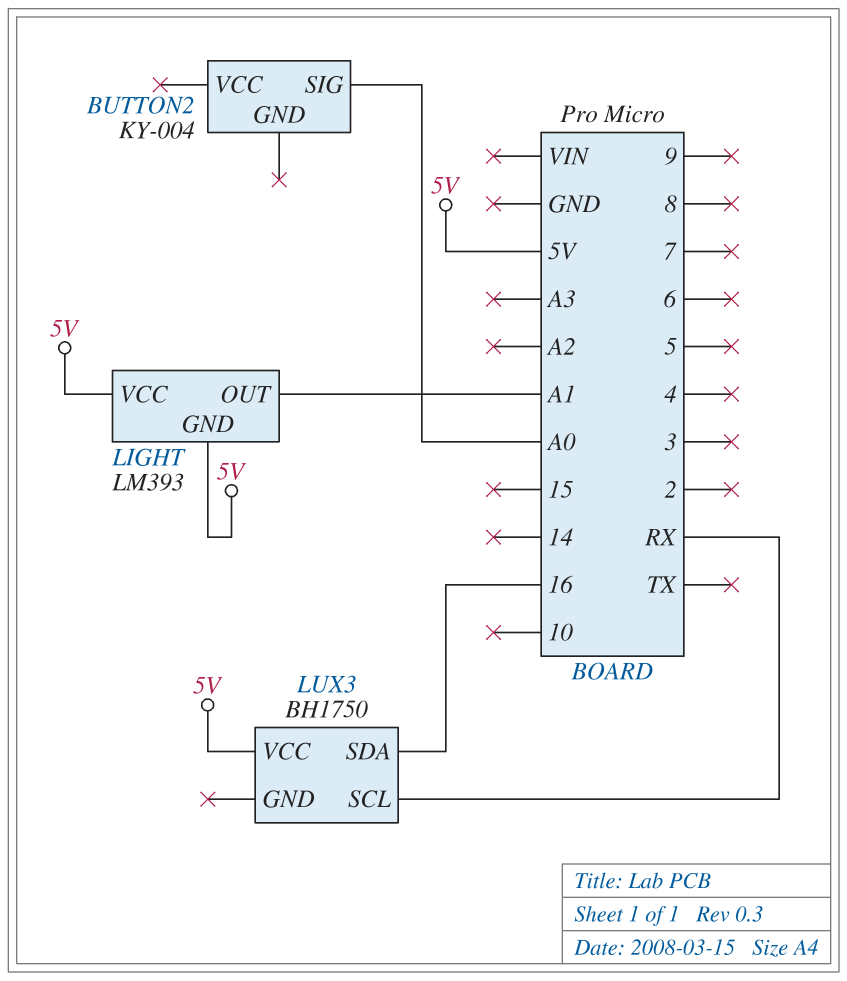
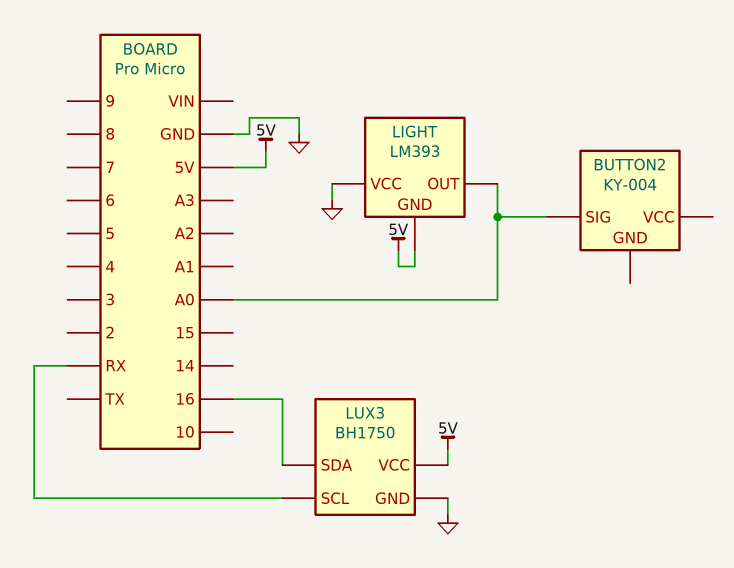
LIGHT pin OUT: A1 -> A0
LIGHT pin VCC: 5V -> GND
LUX3 pin GND: none -> GND

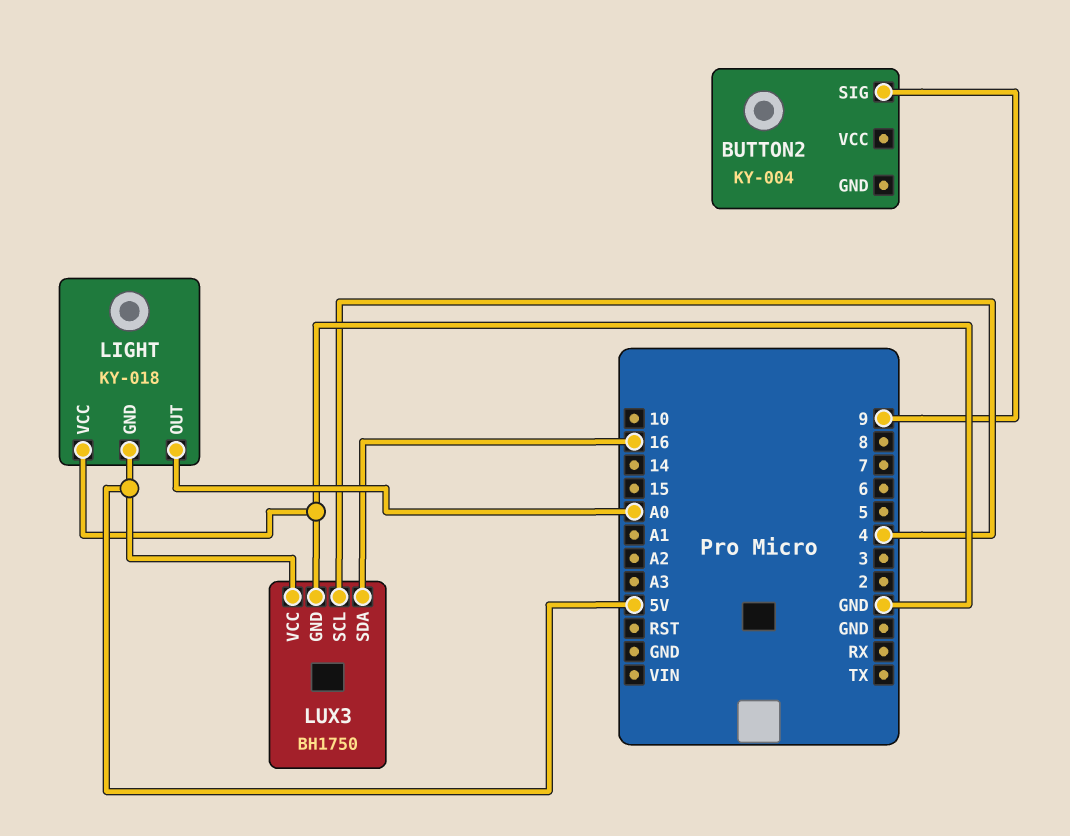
BUTTON2 pin SIG: A0 -> 9
LIGHT: LM393 -> KY-018
LUX3 pin SCL: RX -> 4

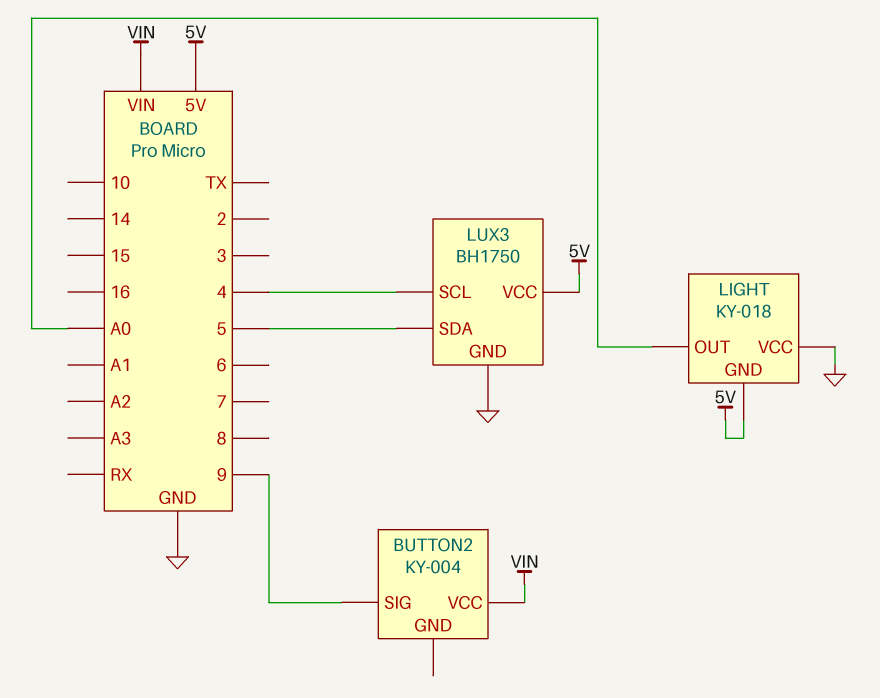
BUTTON2 pin VCC: none -> VIN
LUX3 pin SDA: 16 -> 5

